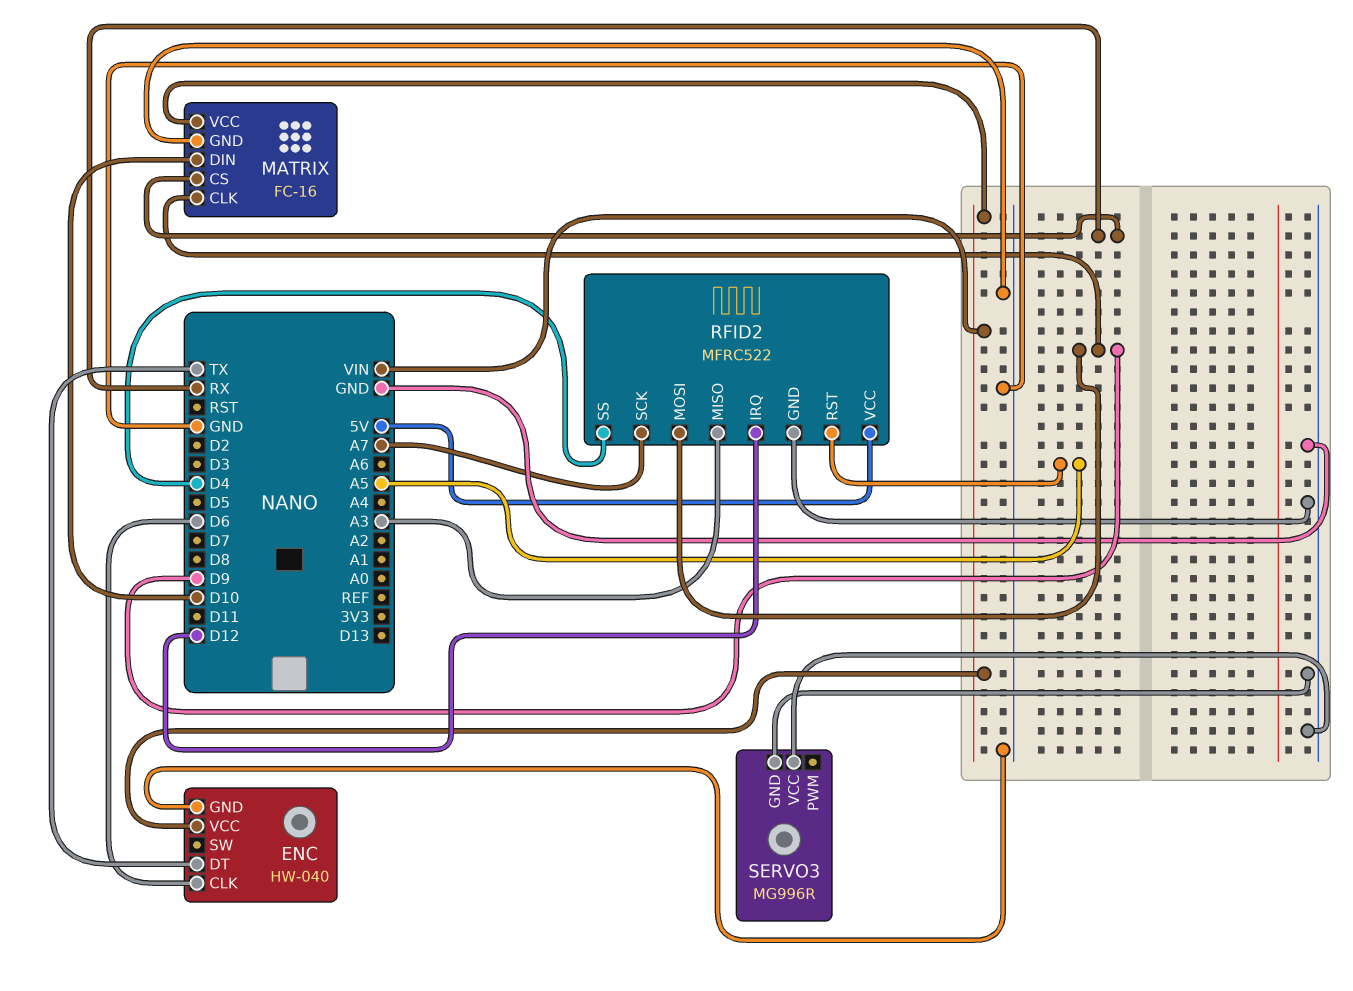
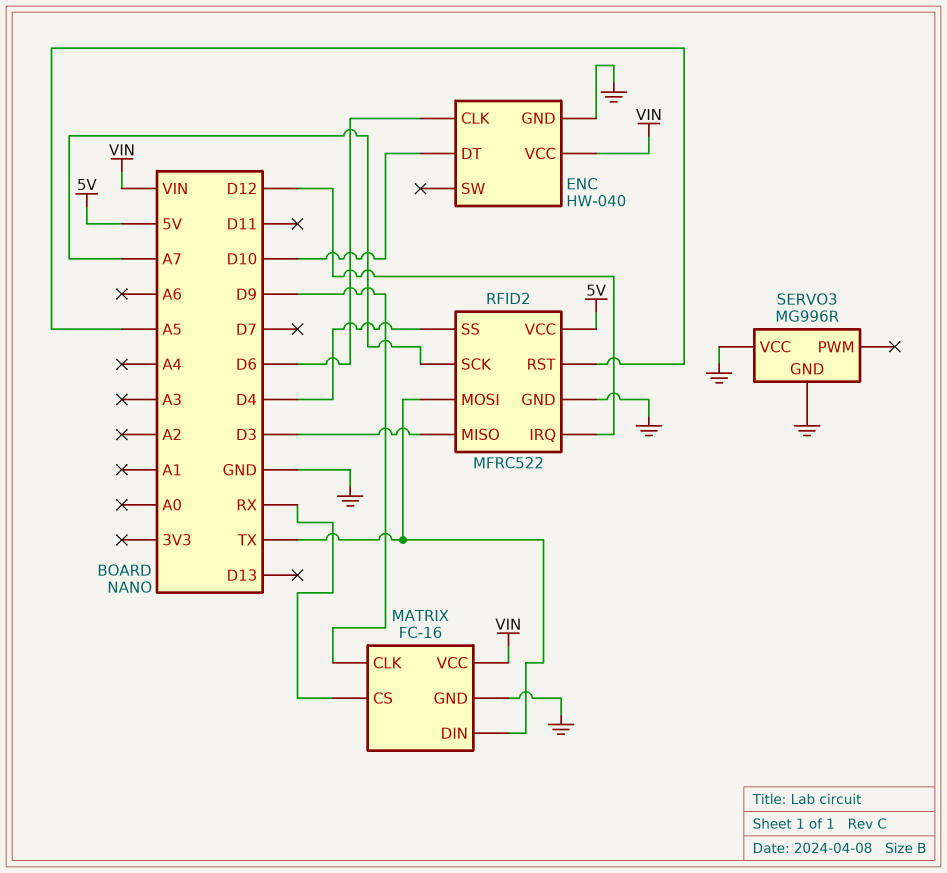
ENC pin DT: TX -> D10
MATRIX pin DIN: D10 -> TX
RFID2 pin MISO: A3 -> D3
RFID2 pin MOSI: D9 -> TX

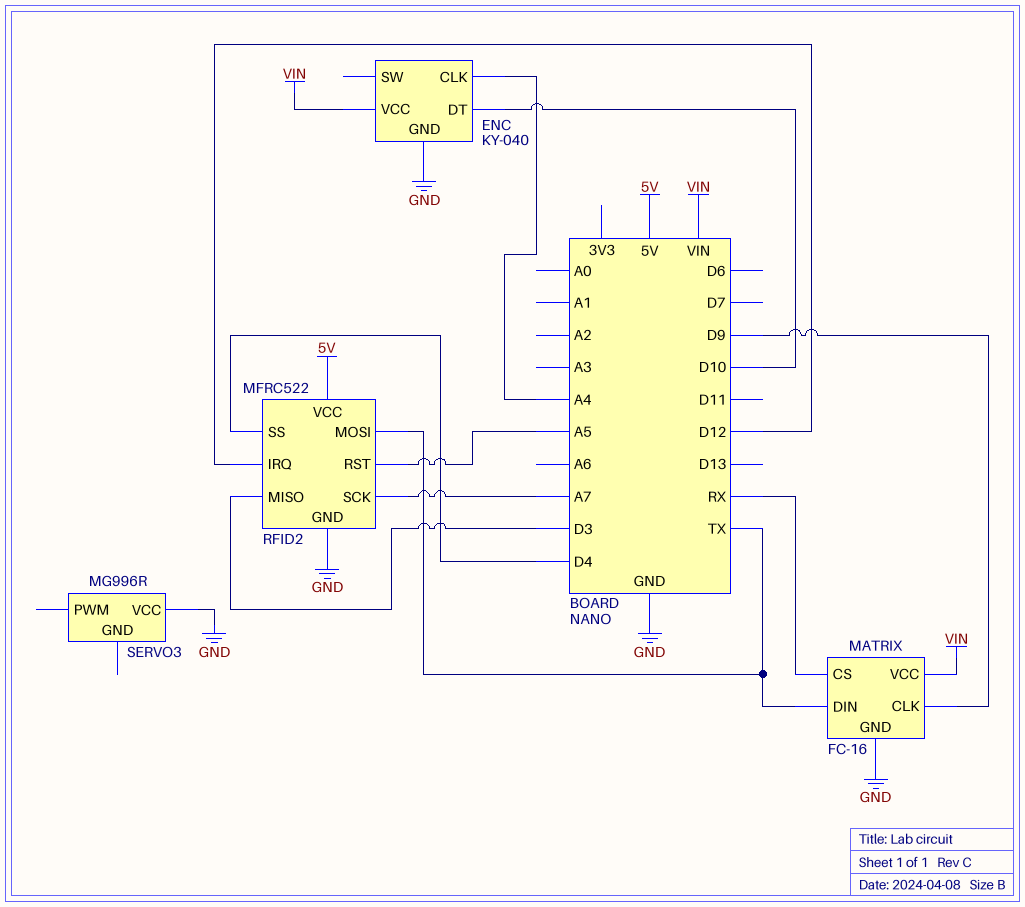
ENC: HW-040 -> KY-040
ENC pin CLK: D6 -> A4
SERVO3 pin GND: GND -> none

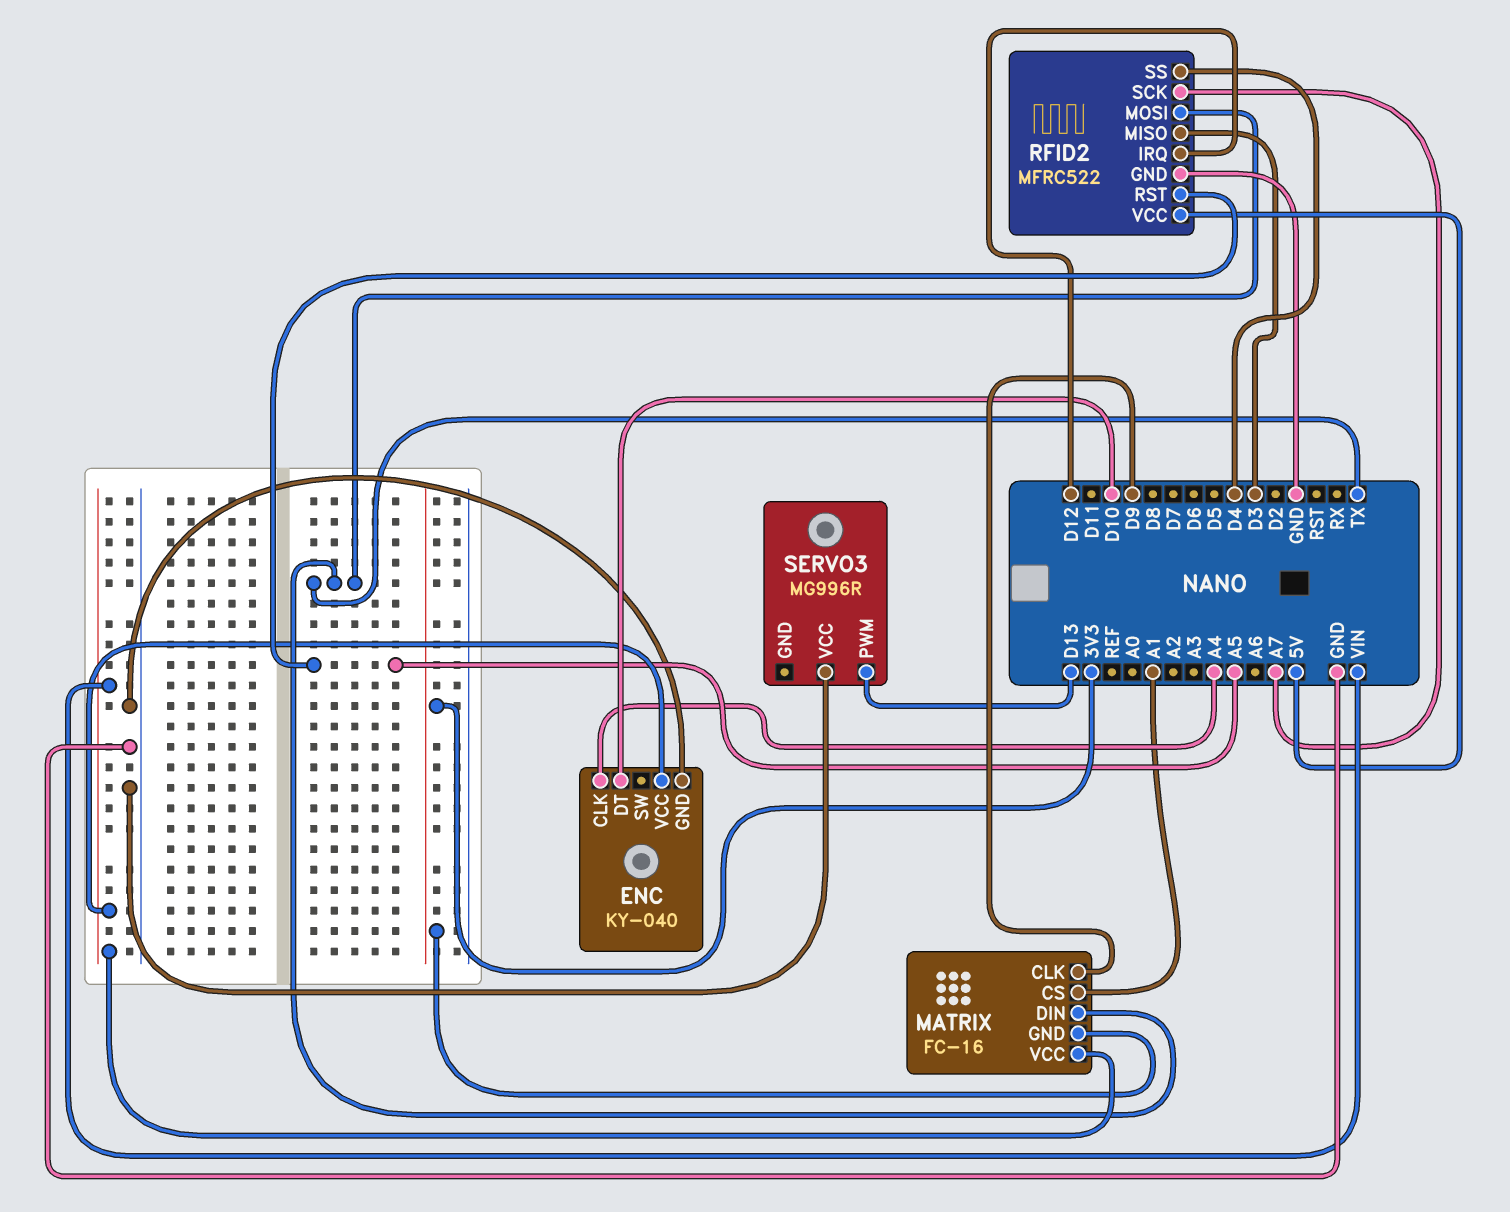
MATRIX pin CS: RX -> A1
MATRIX pin GND: GND -> 3V3
SERVO3 pin PWM: none -> D13

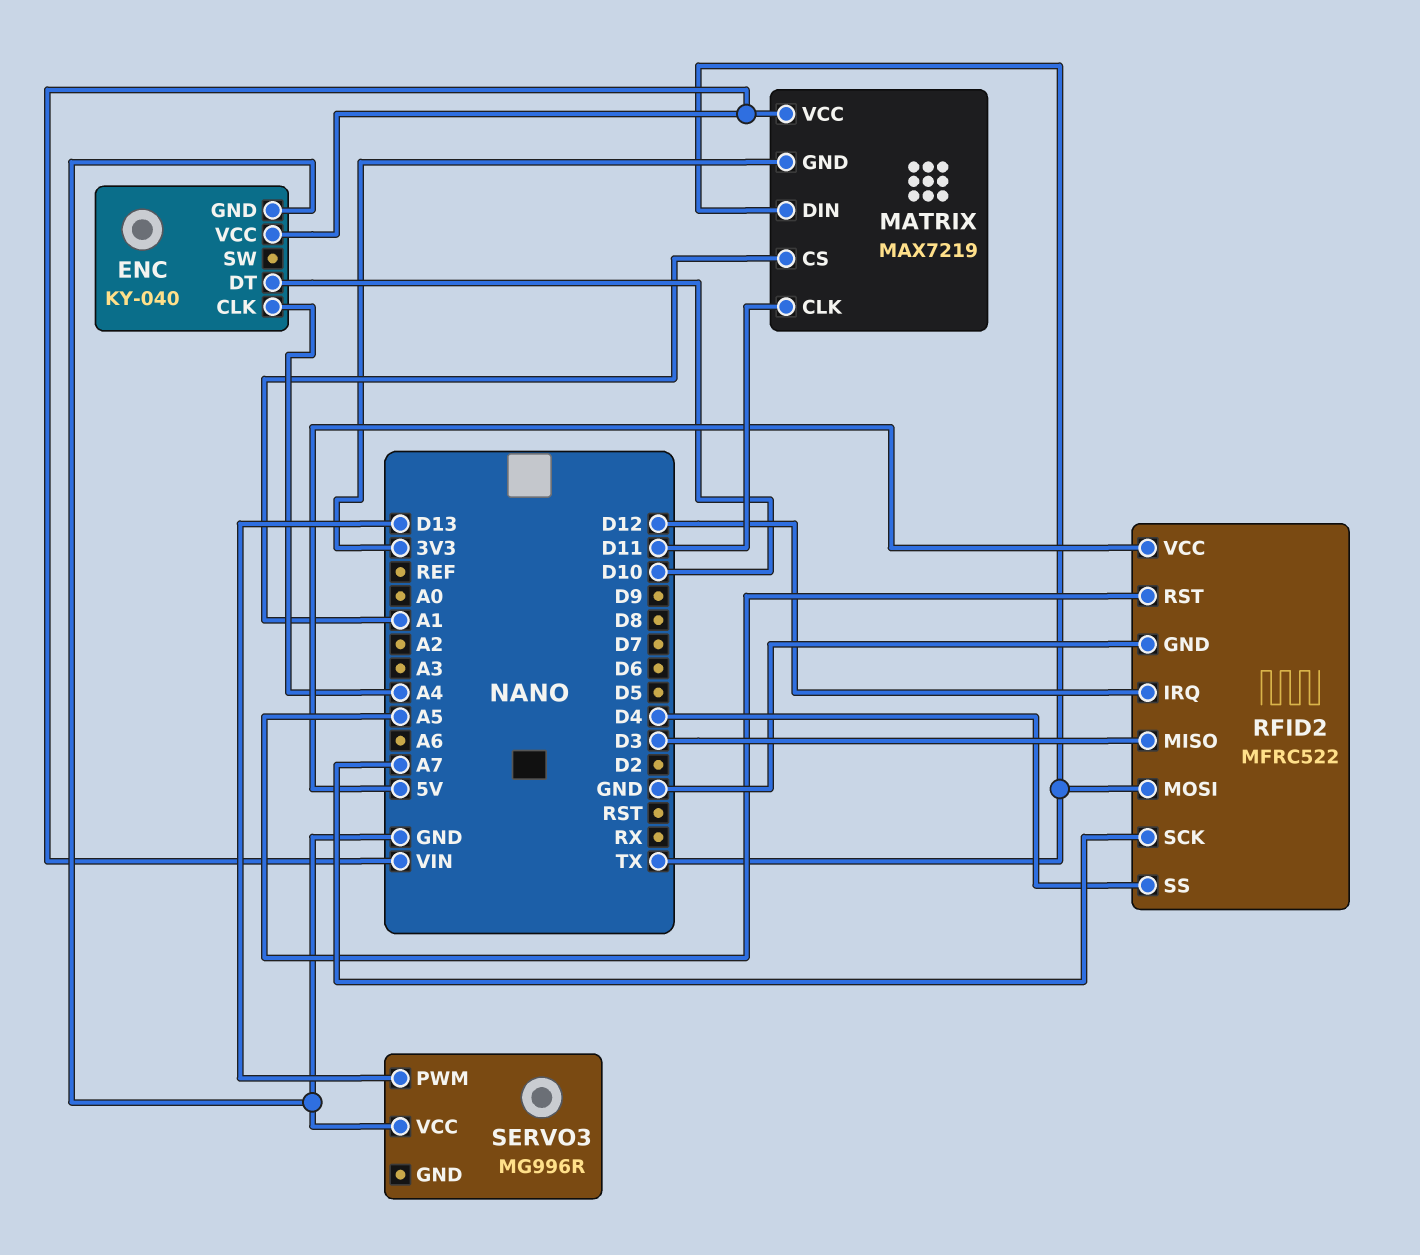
MATRIX: FC-16 -> MAX7219
MATRIX pin CLK: D9 -> D11

